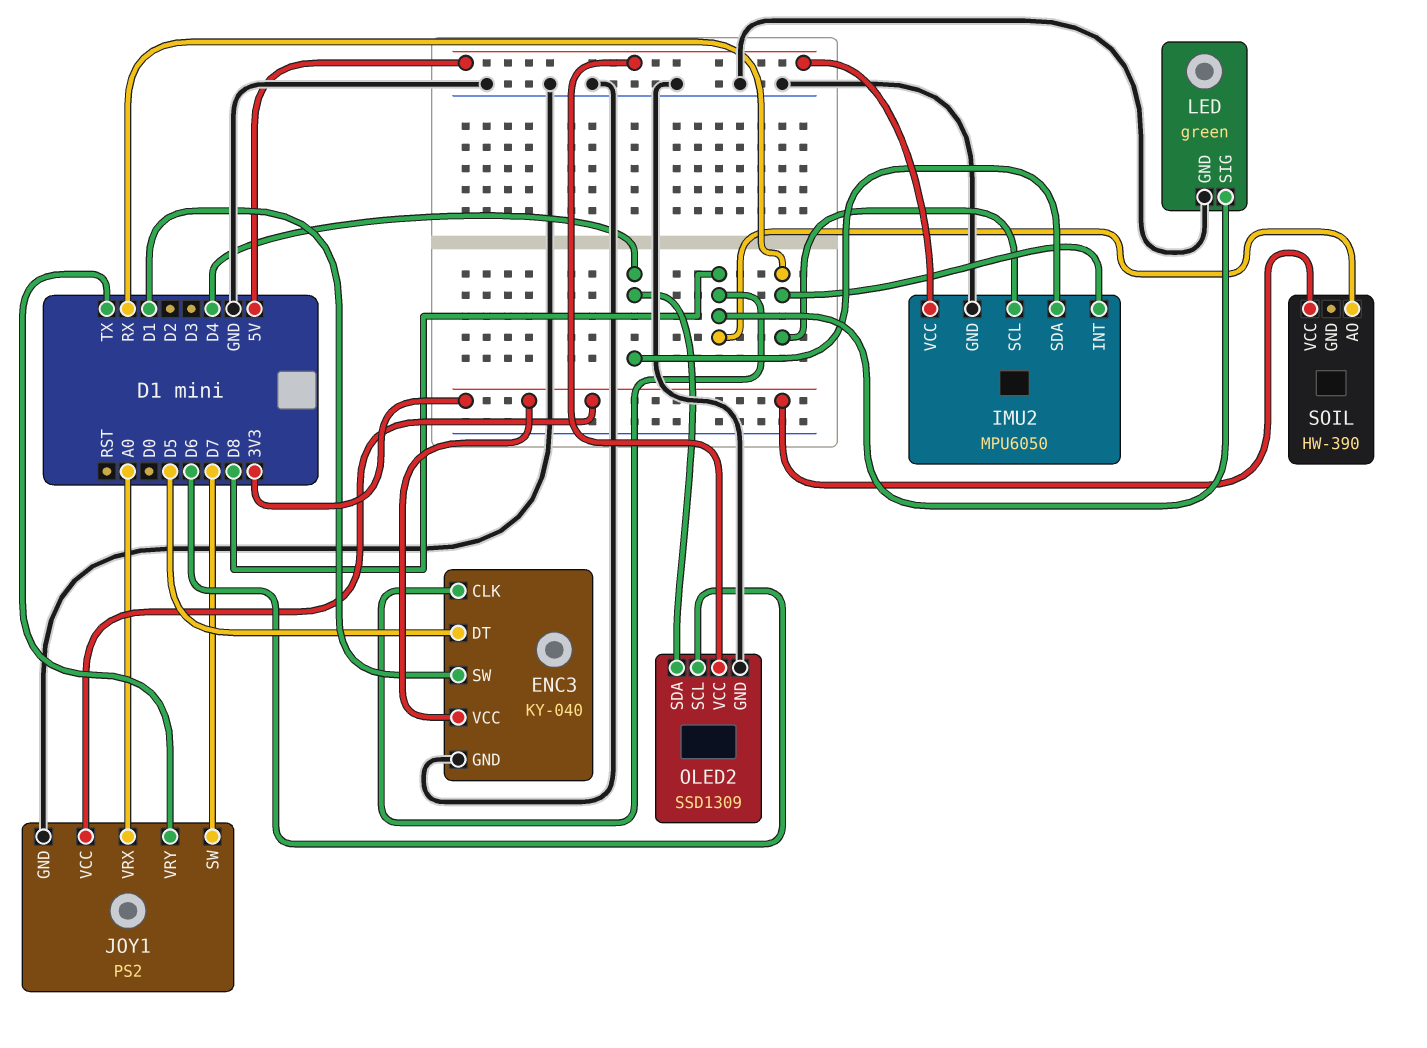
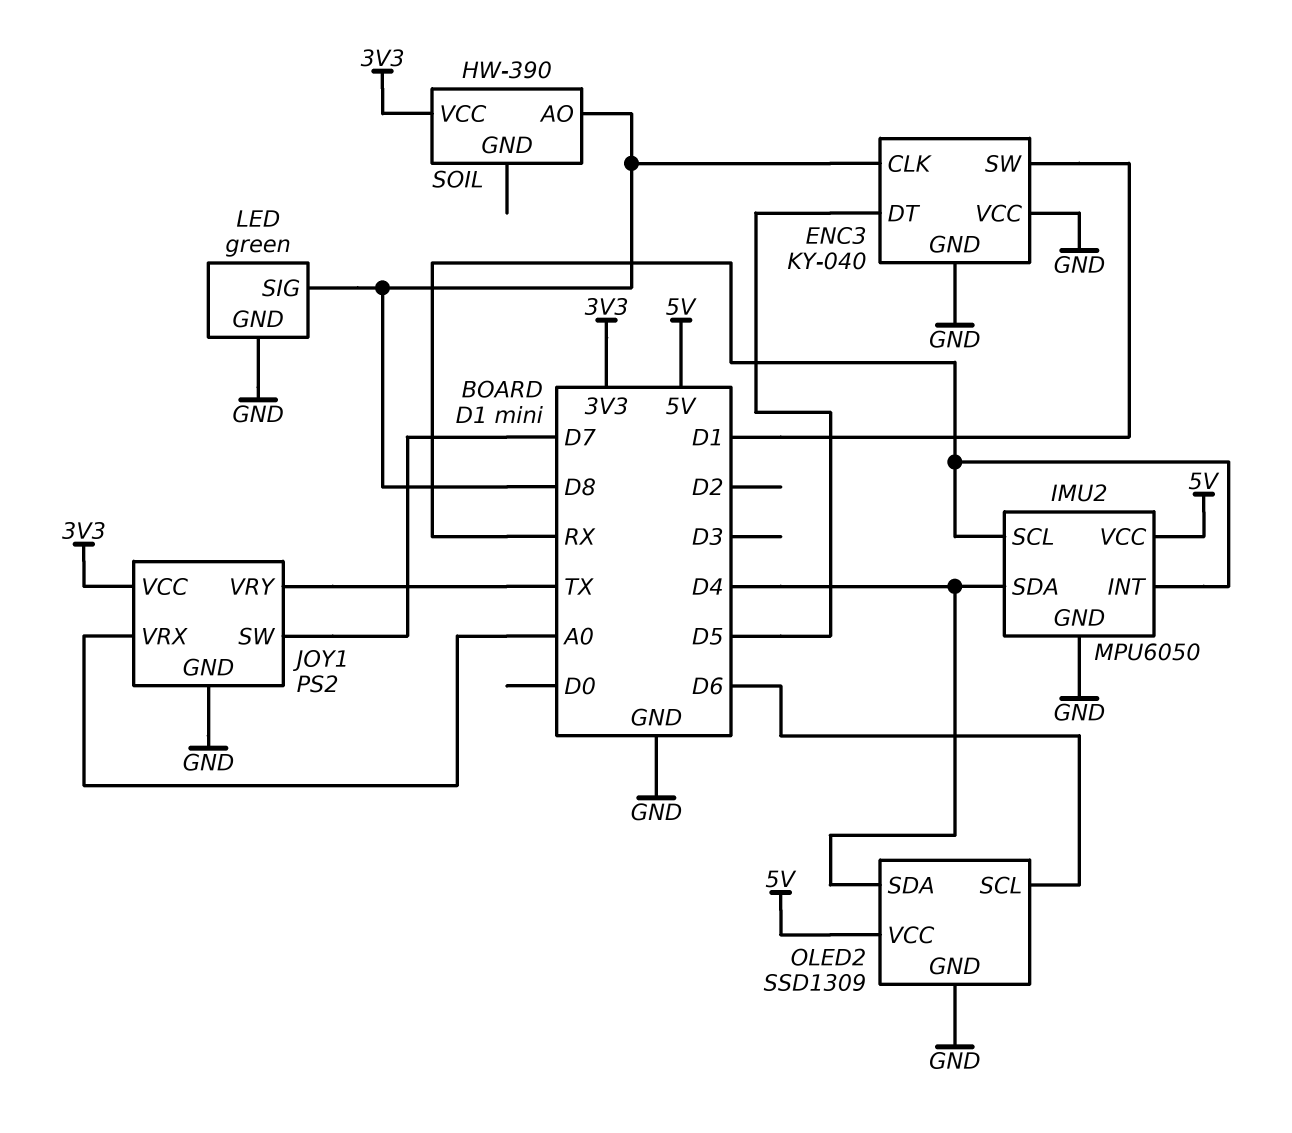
ENC3 pin VCC: 3V3 -> GND

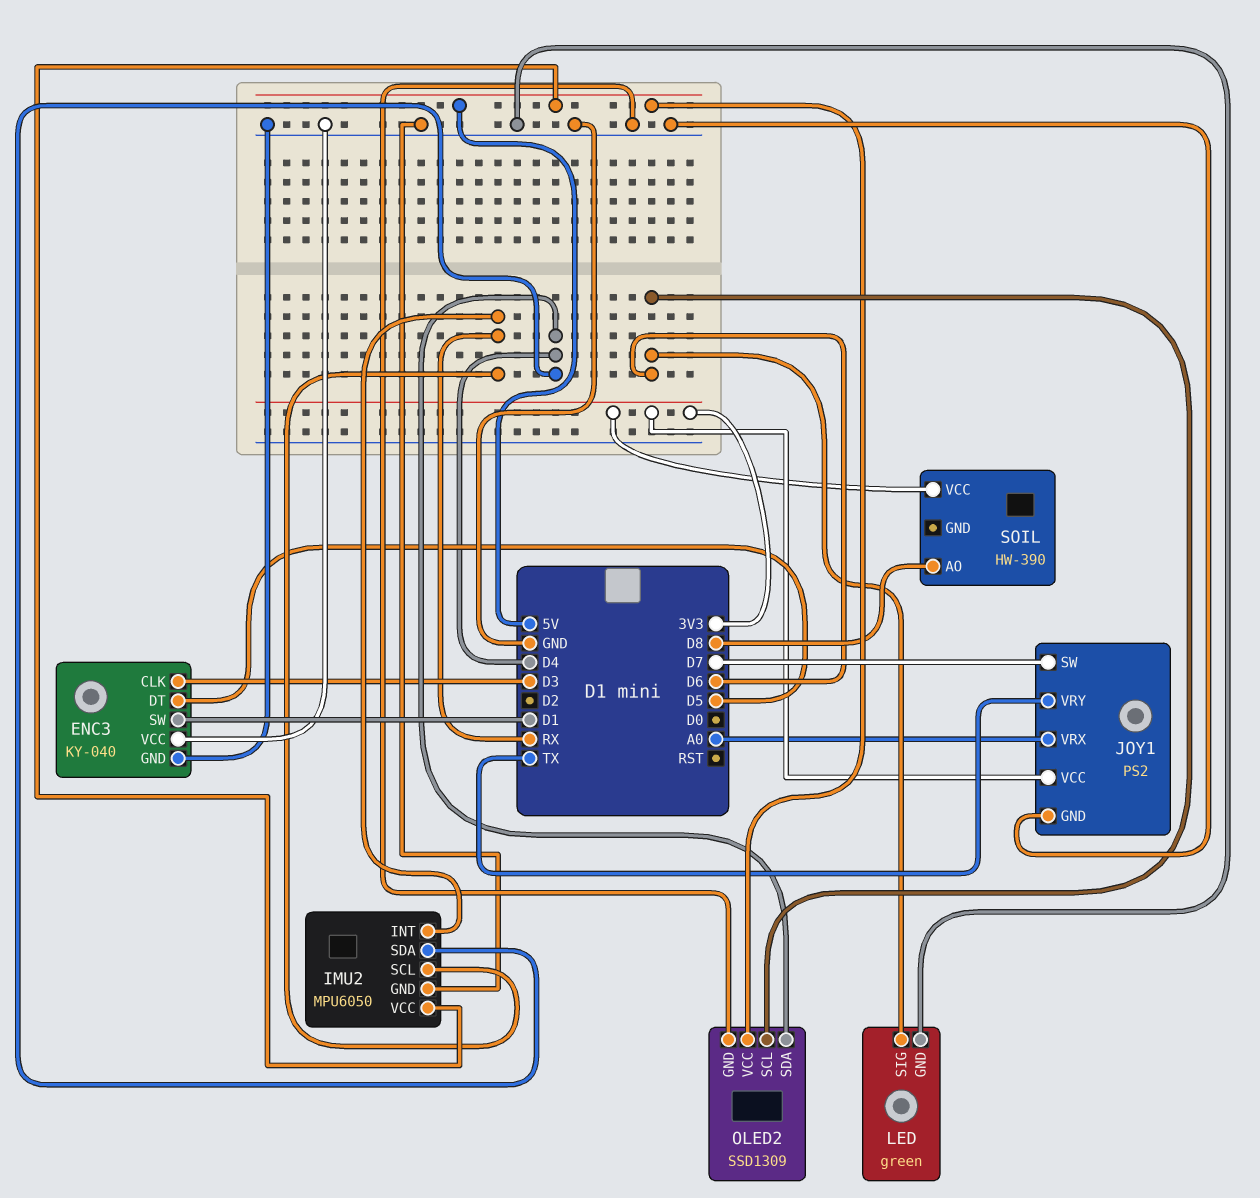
ENC3 pin CLK: D8 -> D3
LED pin SIG: D8 -> D6

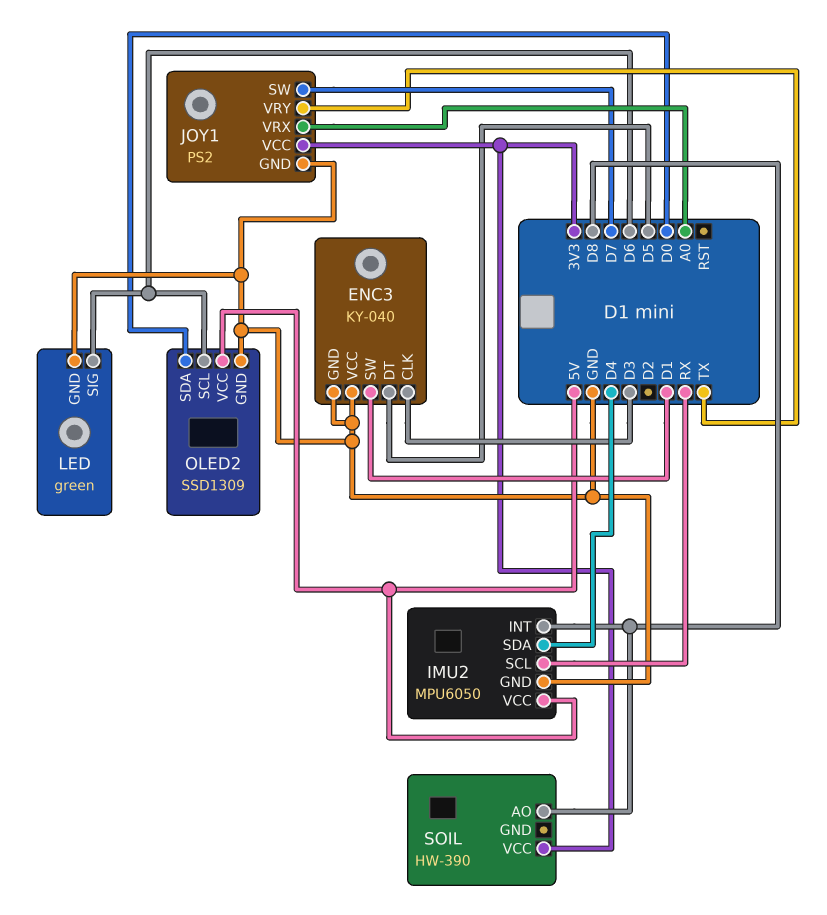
IMU2 pin INT: RX -> D8
OLED2 pin SDA: D4 -> D0

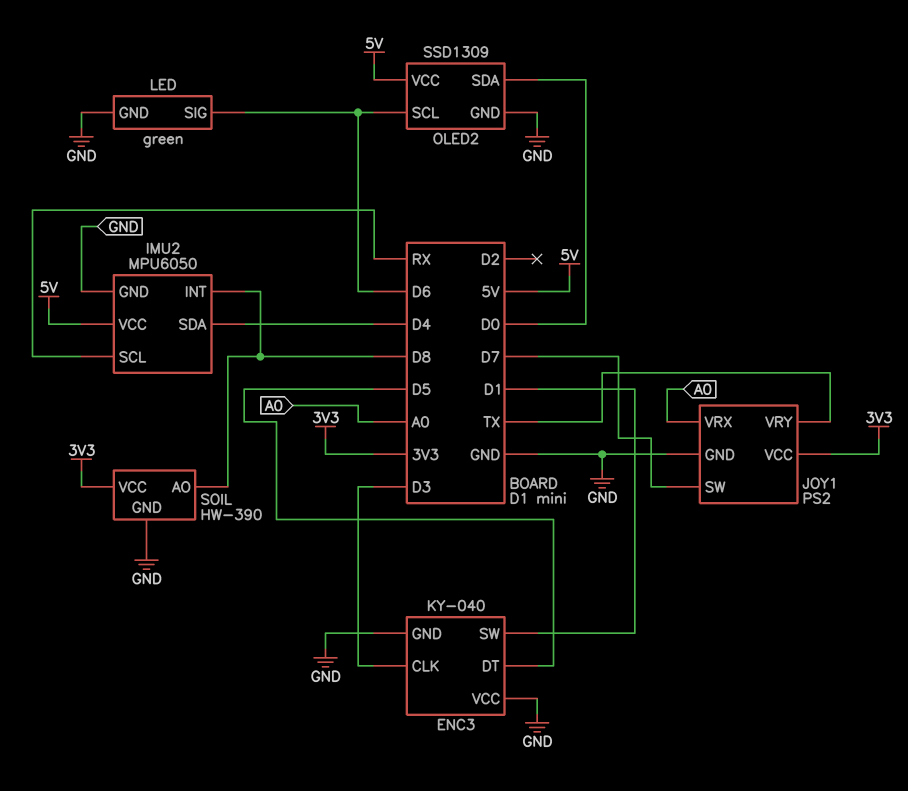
SOIL pin GND: none -> GND

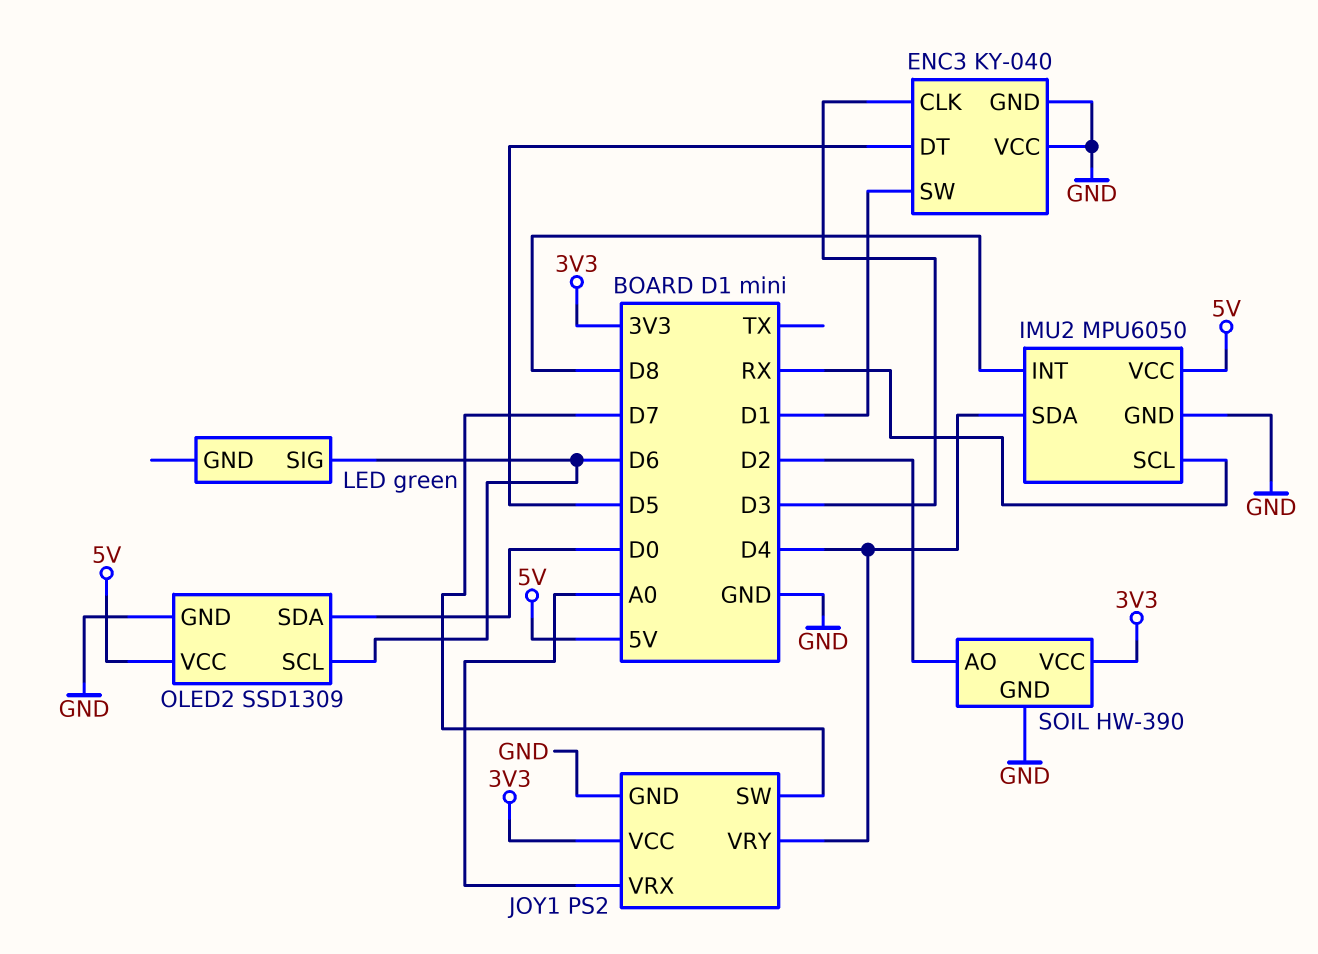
JOY1 pin VRY: TX -> D4
LED pin GND: GND -> none
SOIL pin AO: D8 -> D2

